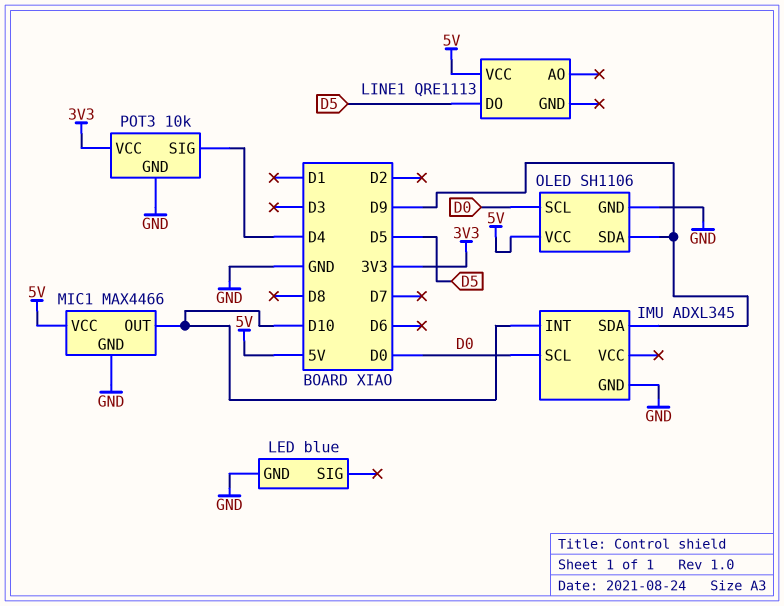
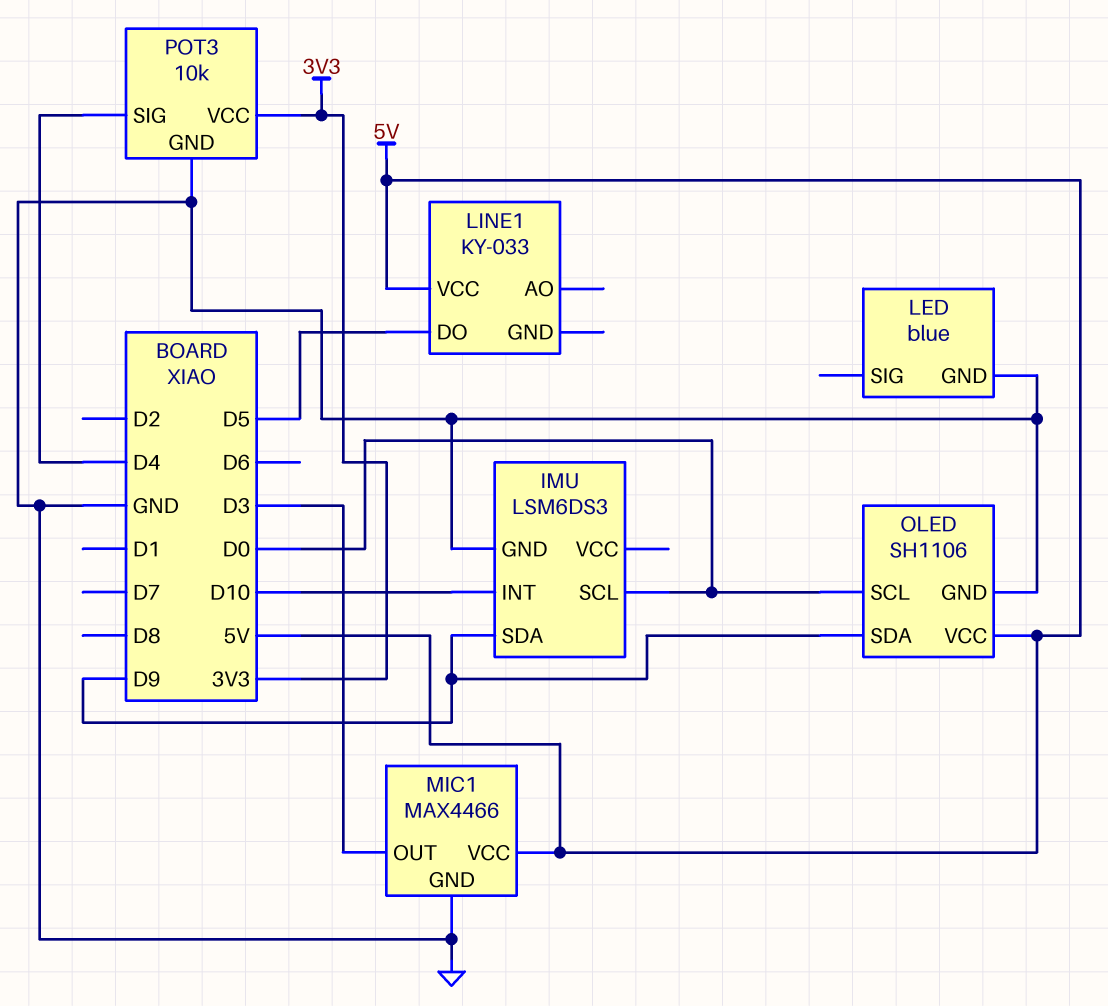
IMU: ADXL345 -> LSM6DS3
LINE1: QRE1113 -> KY-033
MIC1 pin OUT: D10 -> D3

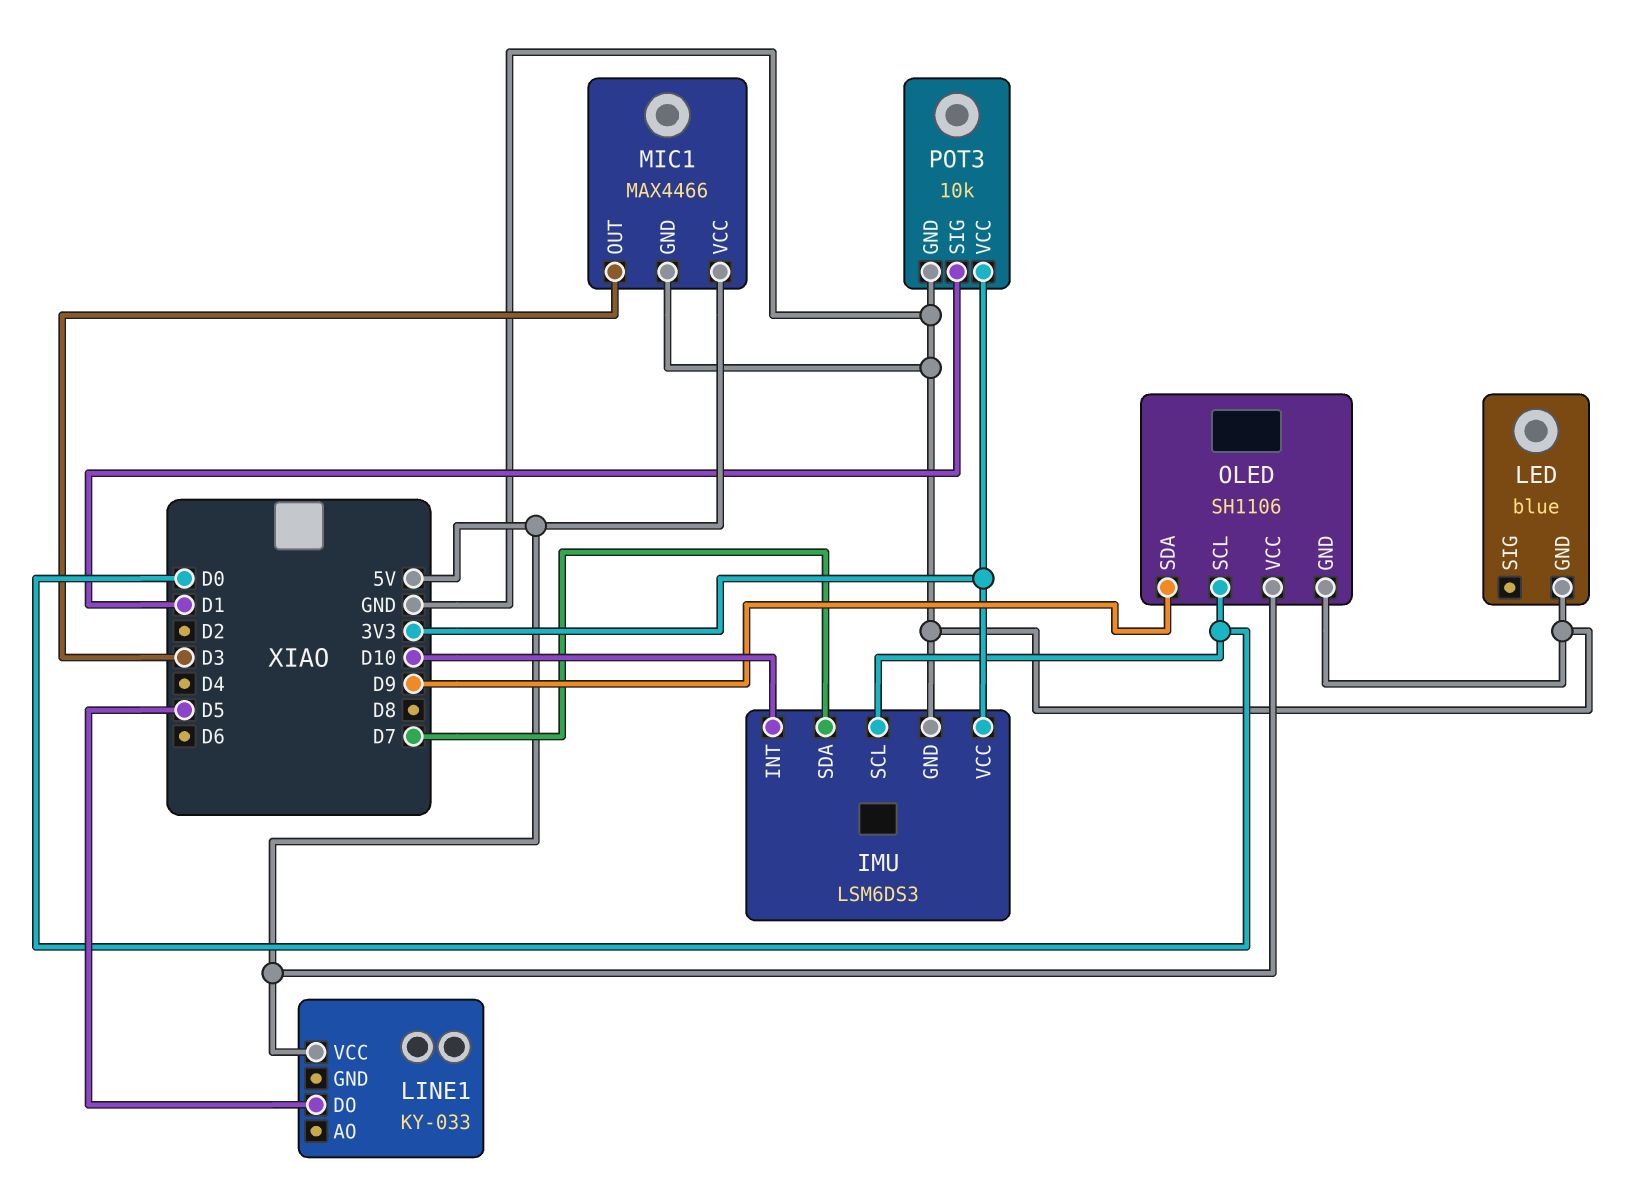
IMU pin SDA: D9 -> D7
IMU pin VCC: none -> 3V3
POT3 pin SIG: D4 -> D1

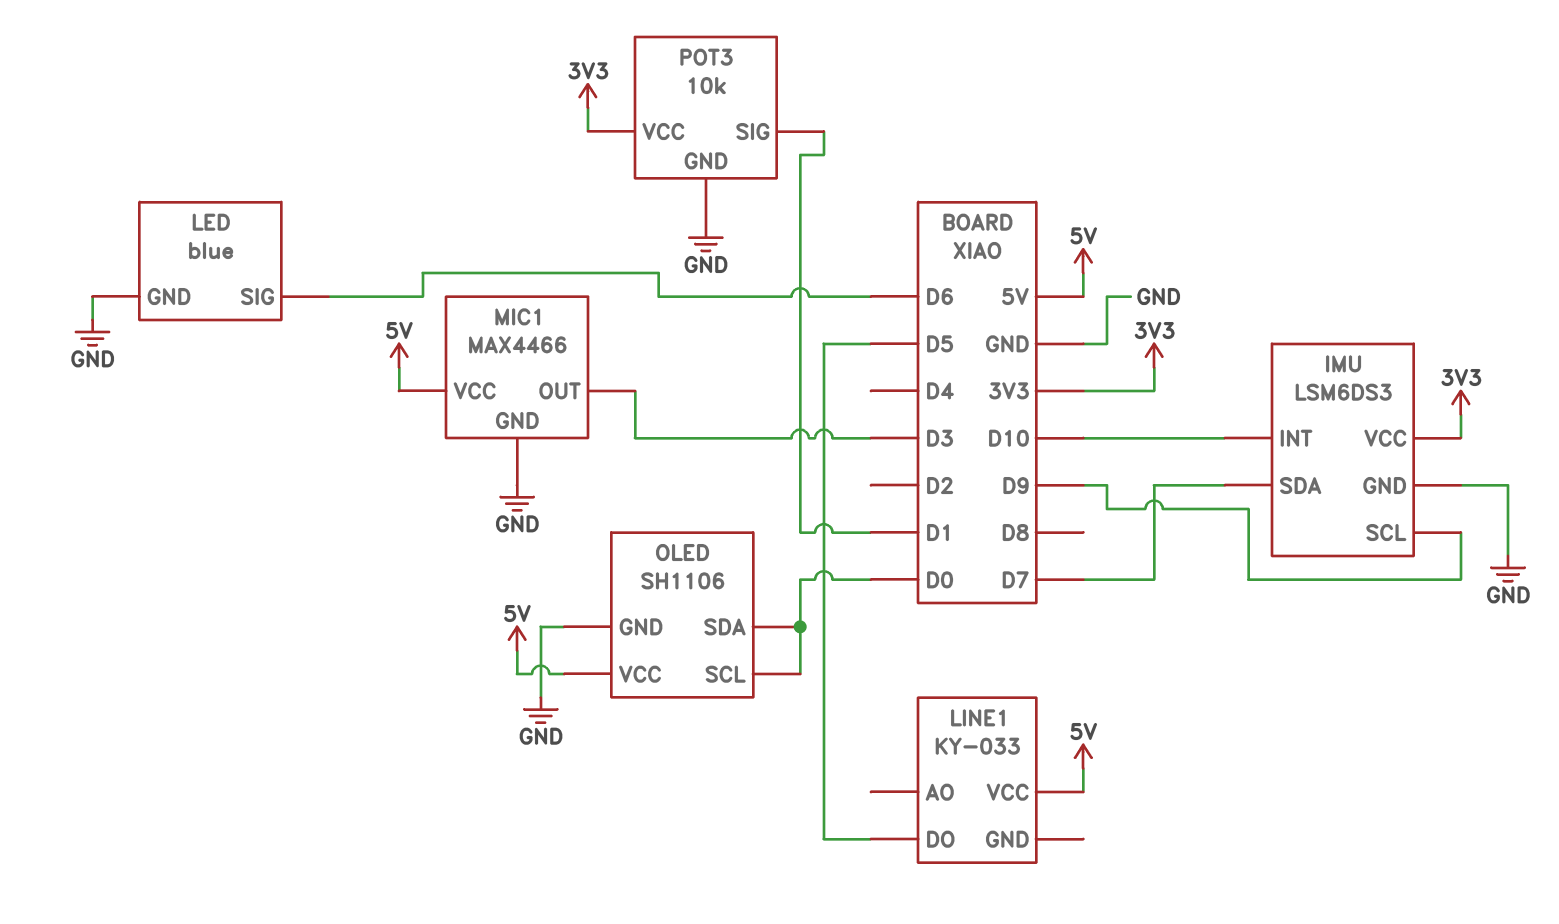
IMU pin SCL: D0 -> D9
LED pin SIG: none -> D6
OLED pin SDA: D9 -> D0

